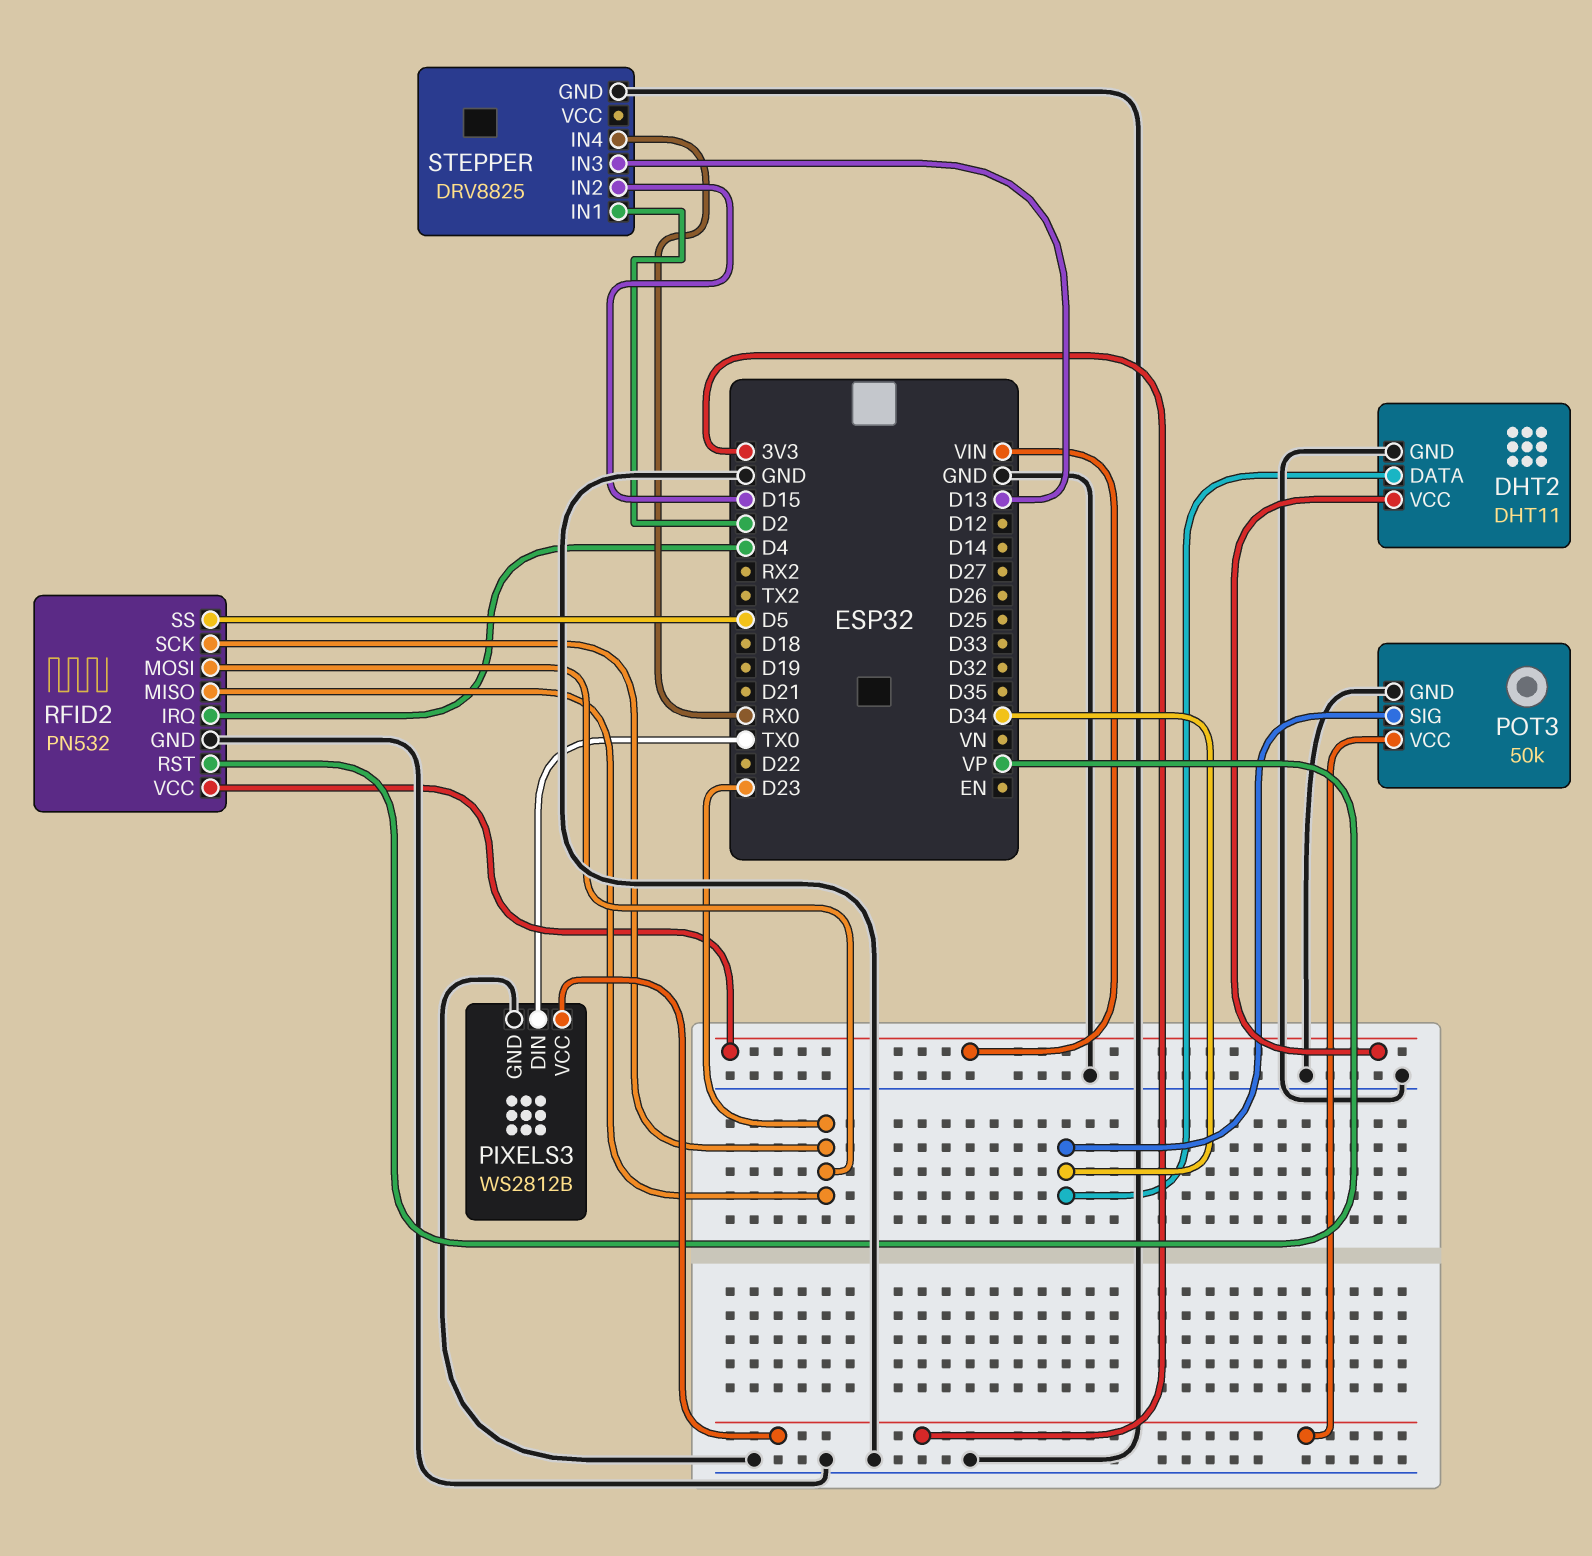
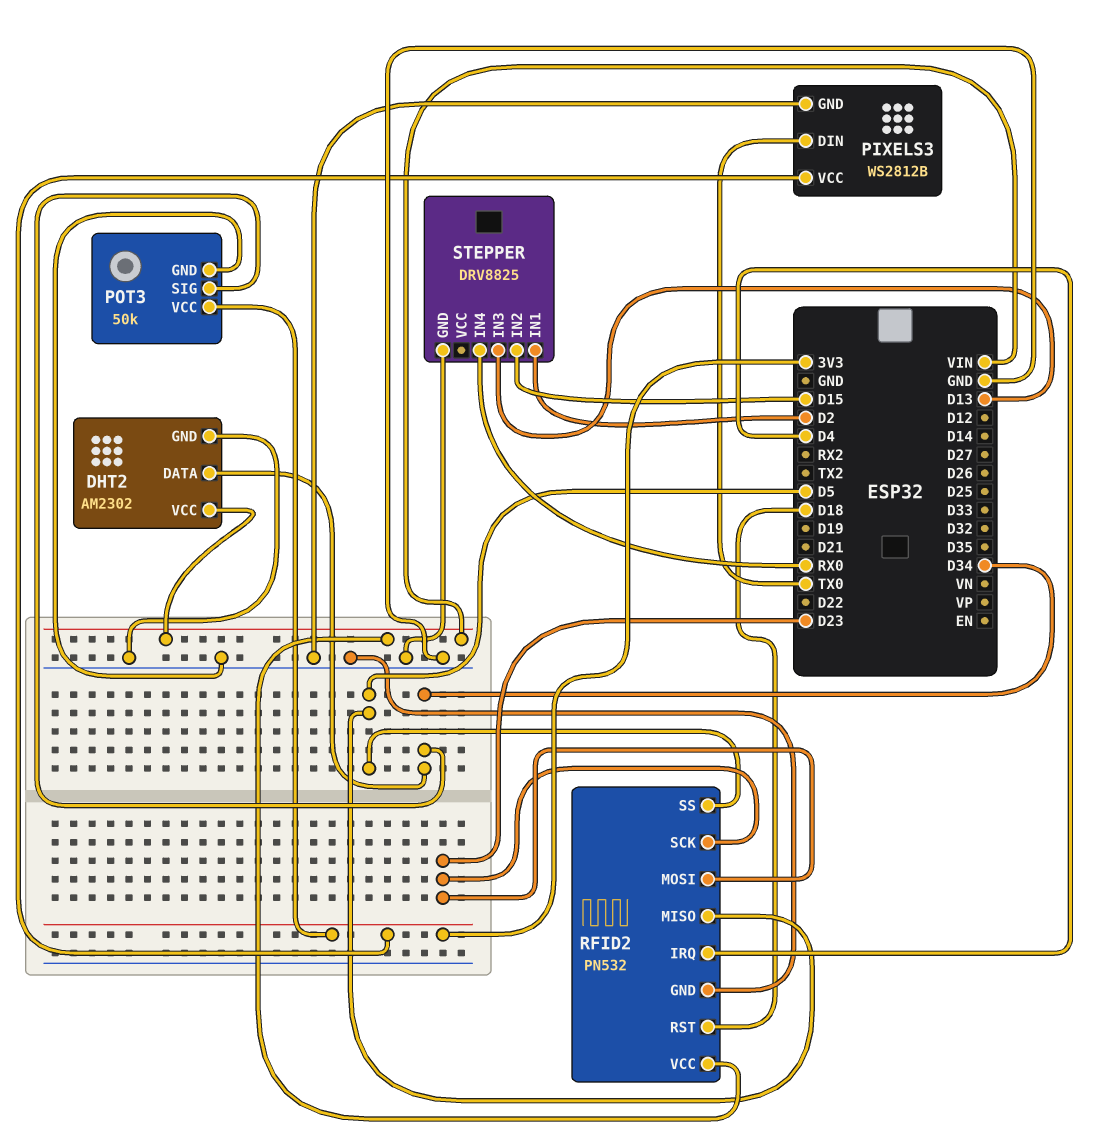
DHT2: DHT11 -> AM2302
RFID2 pin MISO: D23 -> D5
RFID2 pin RST: VP -> D18

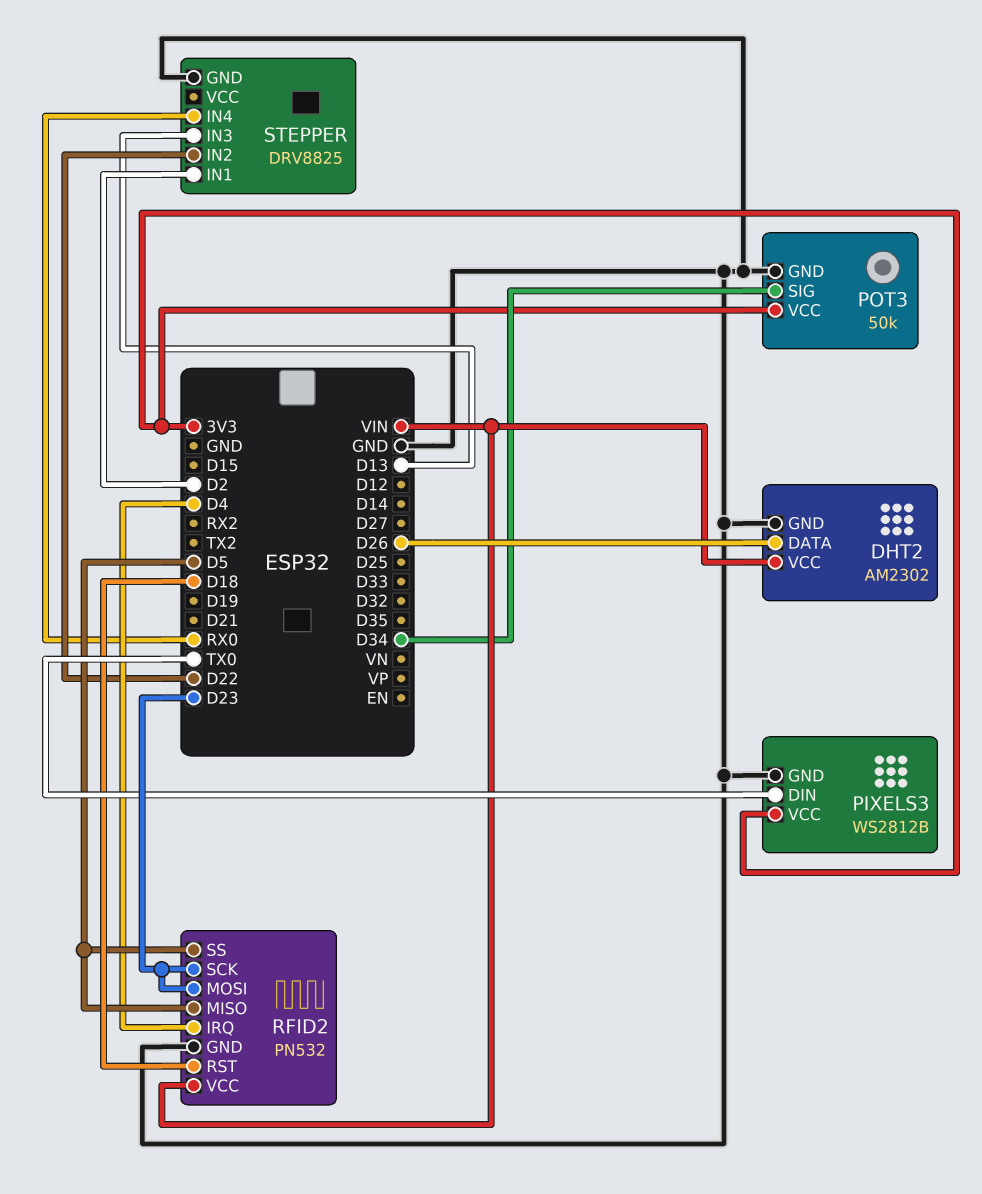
DHT2 pin DATA: D34 -> D26
STEPPER pin IN2: D15 -> D22

